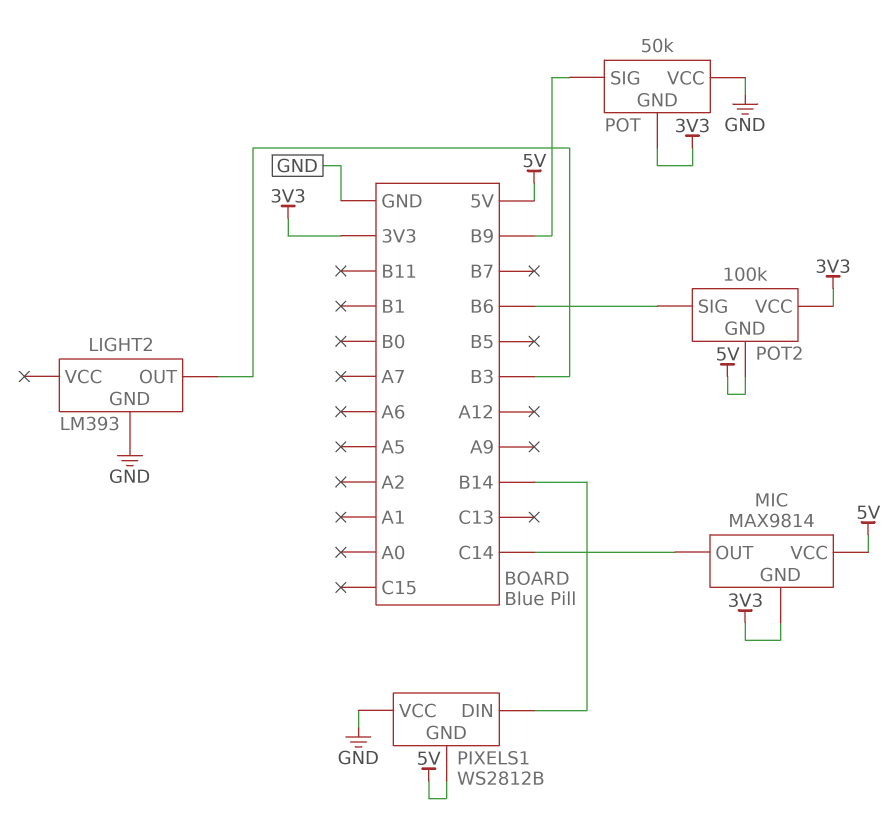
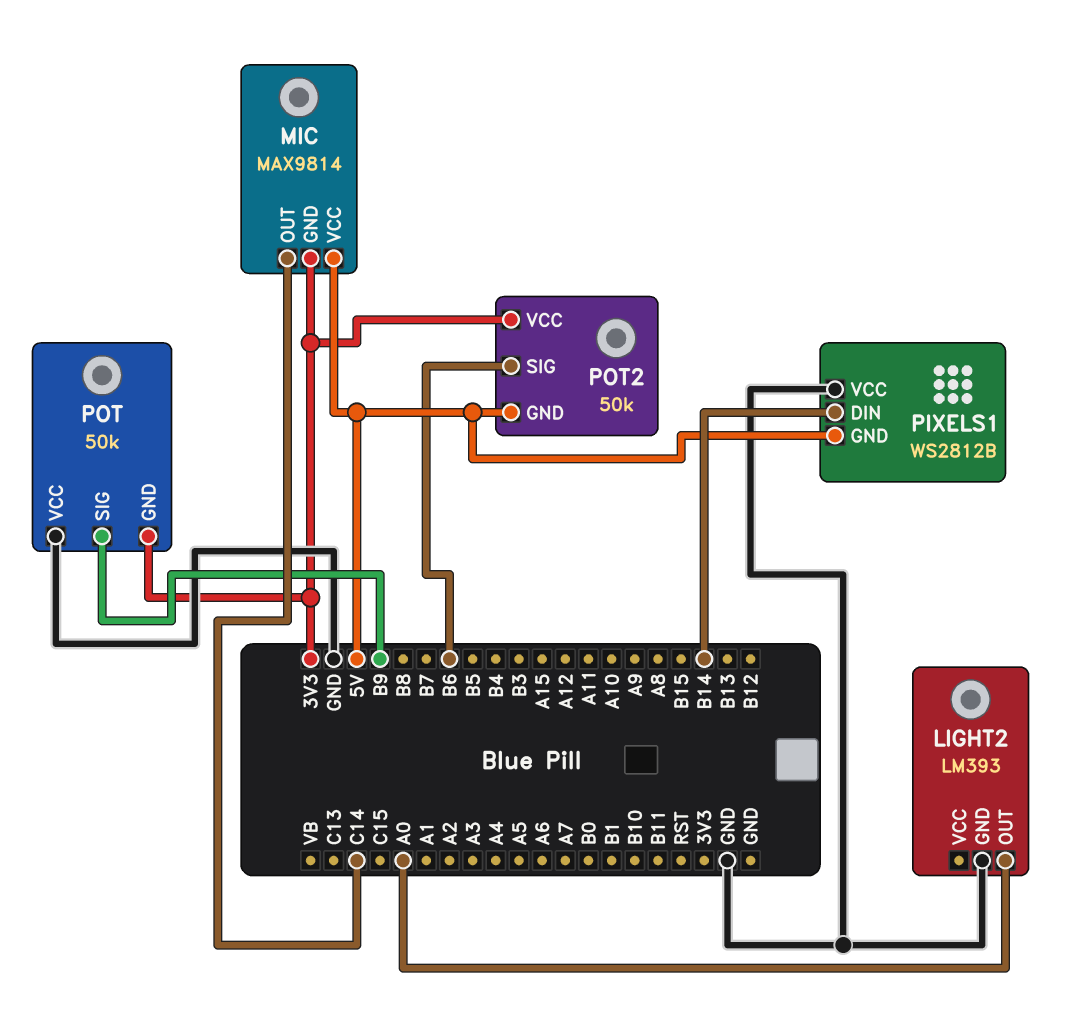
LIGHT2 pin OUT: B3 -> A0
POT2: 100k -> 50k

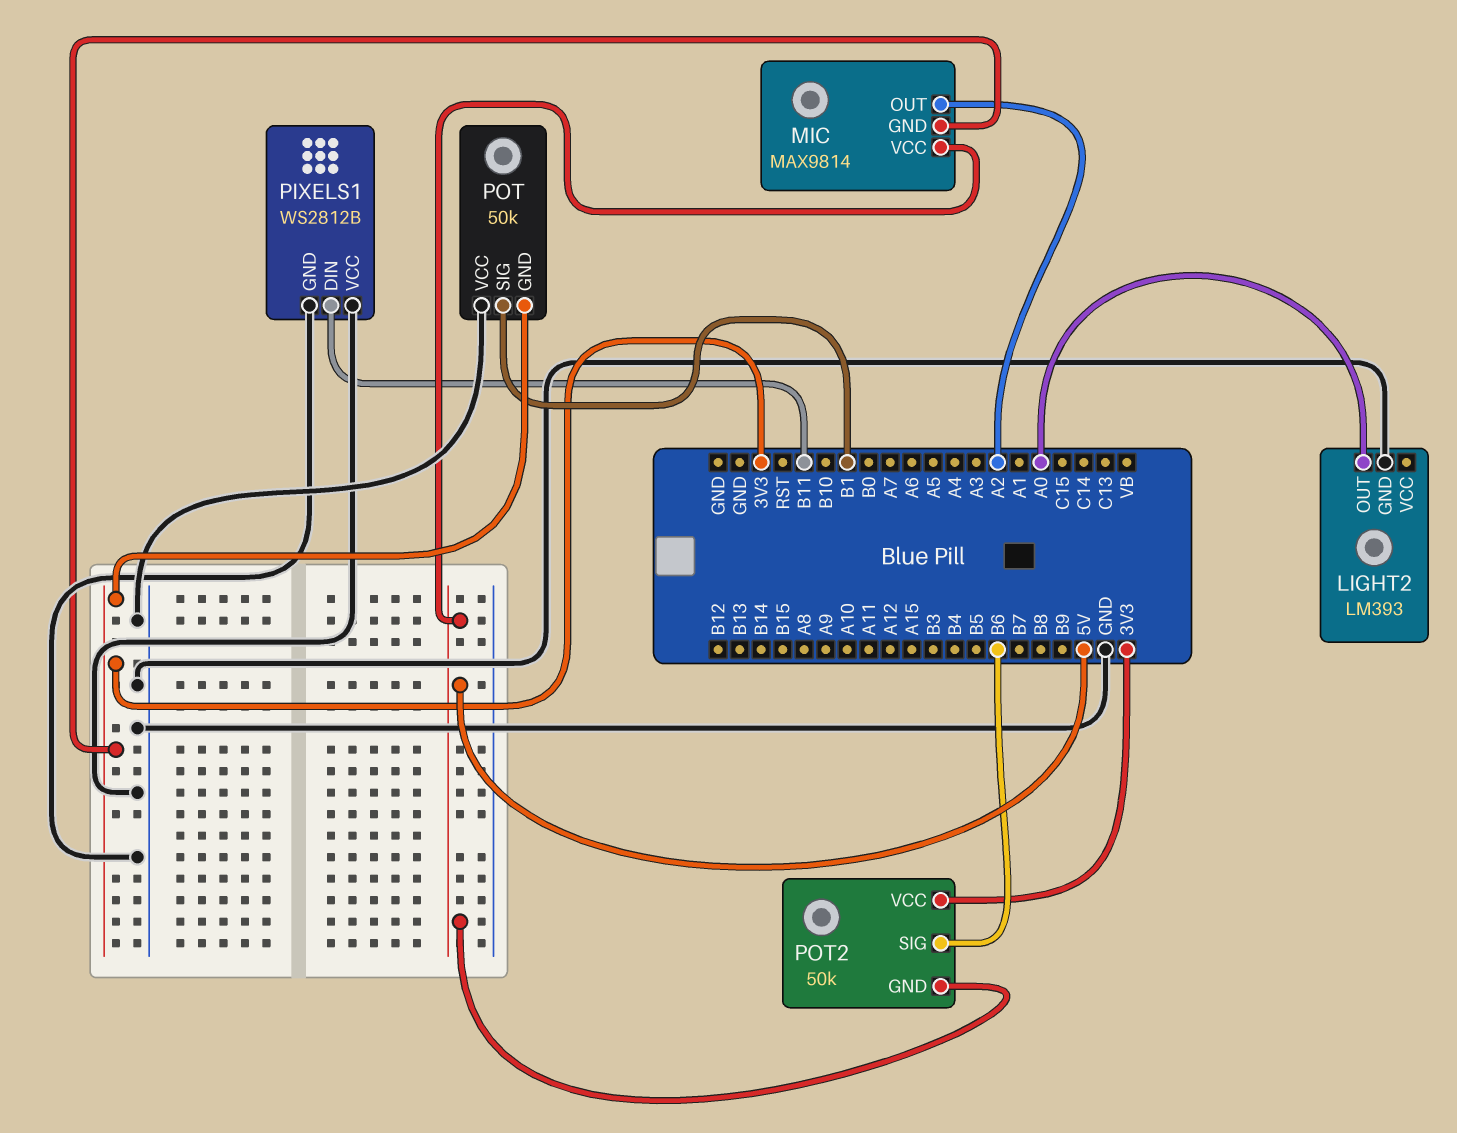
MIC pin OUT: C14 -> A2
PIXELS1 pin DIN: B14 -> B11
PIXELS1 pin GND: 5V -> GND
POT pin SIG: B9 -> B1

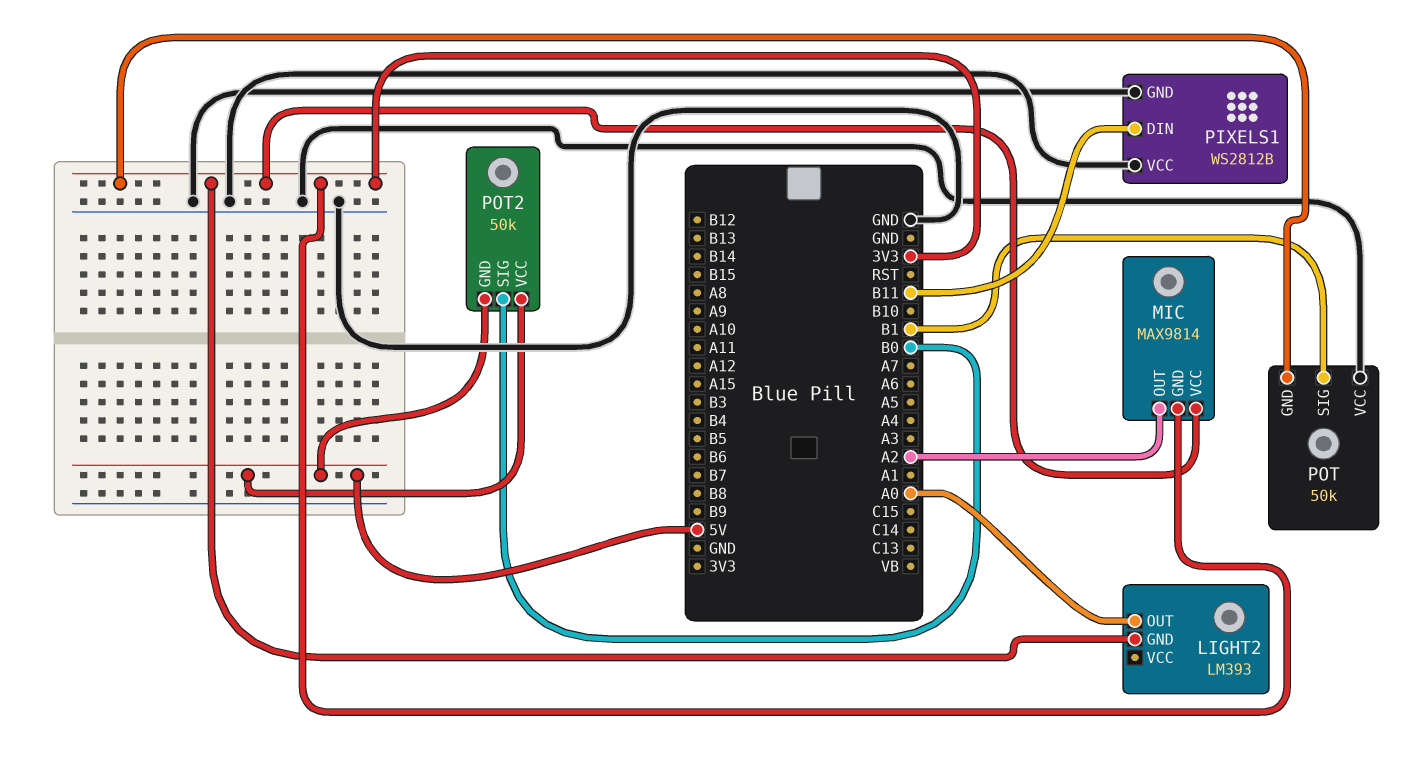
LIGHT2 pin GND: GND -> 3V3
MIC pin VCC: 5V -> 3V3
POT2 pin SIG: B6 -> B0
POT2 pin VCC: 3V3 -> 5V

